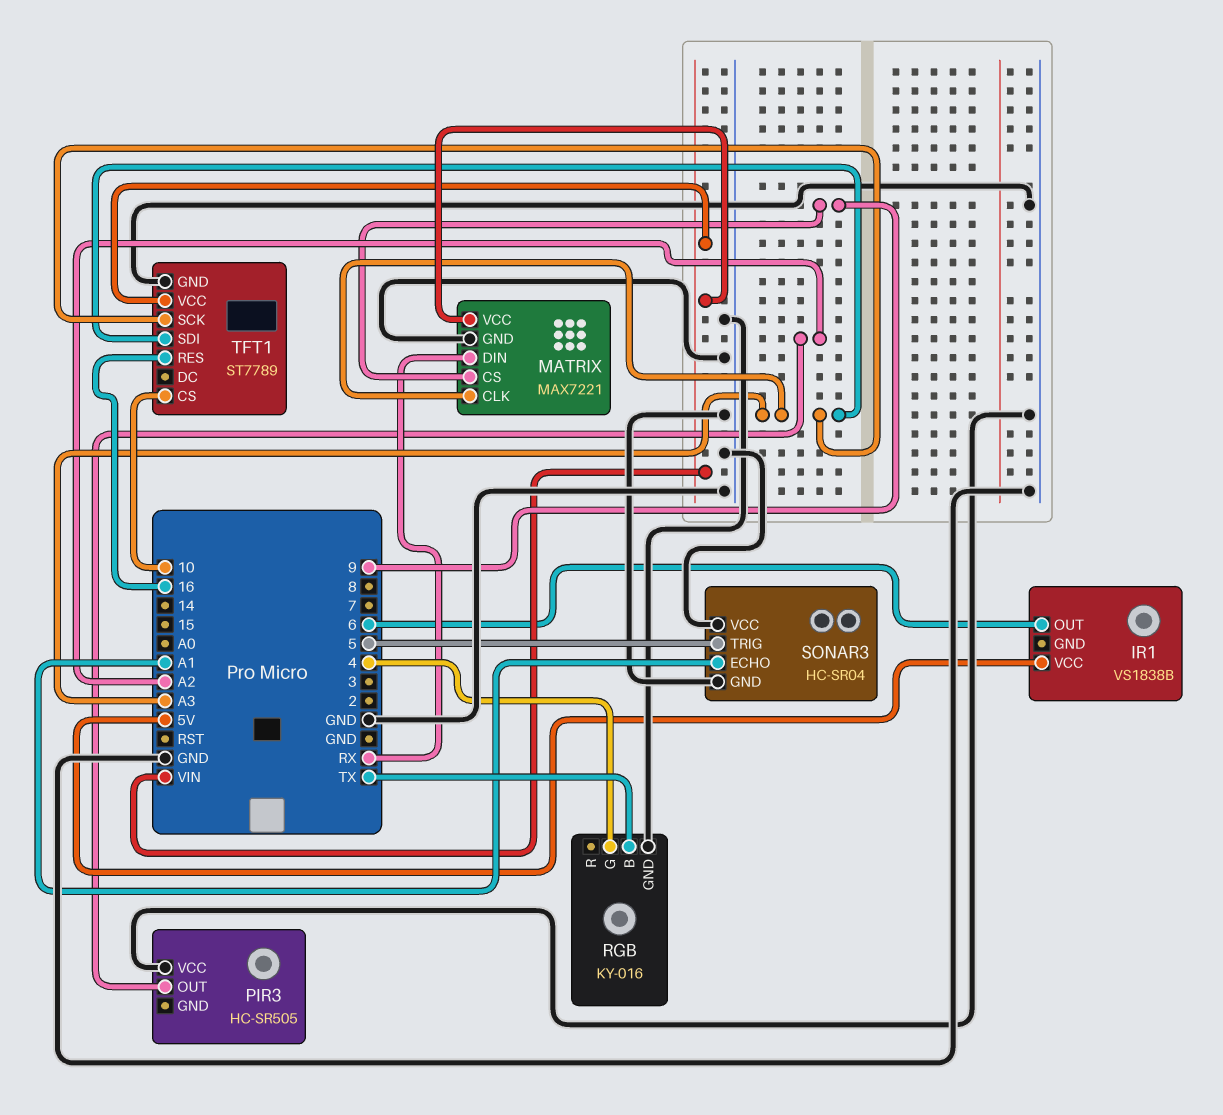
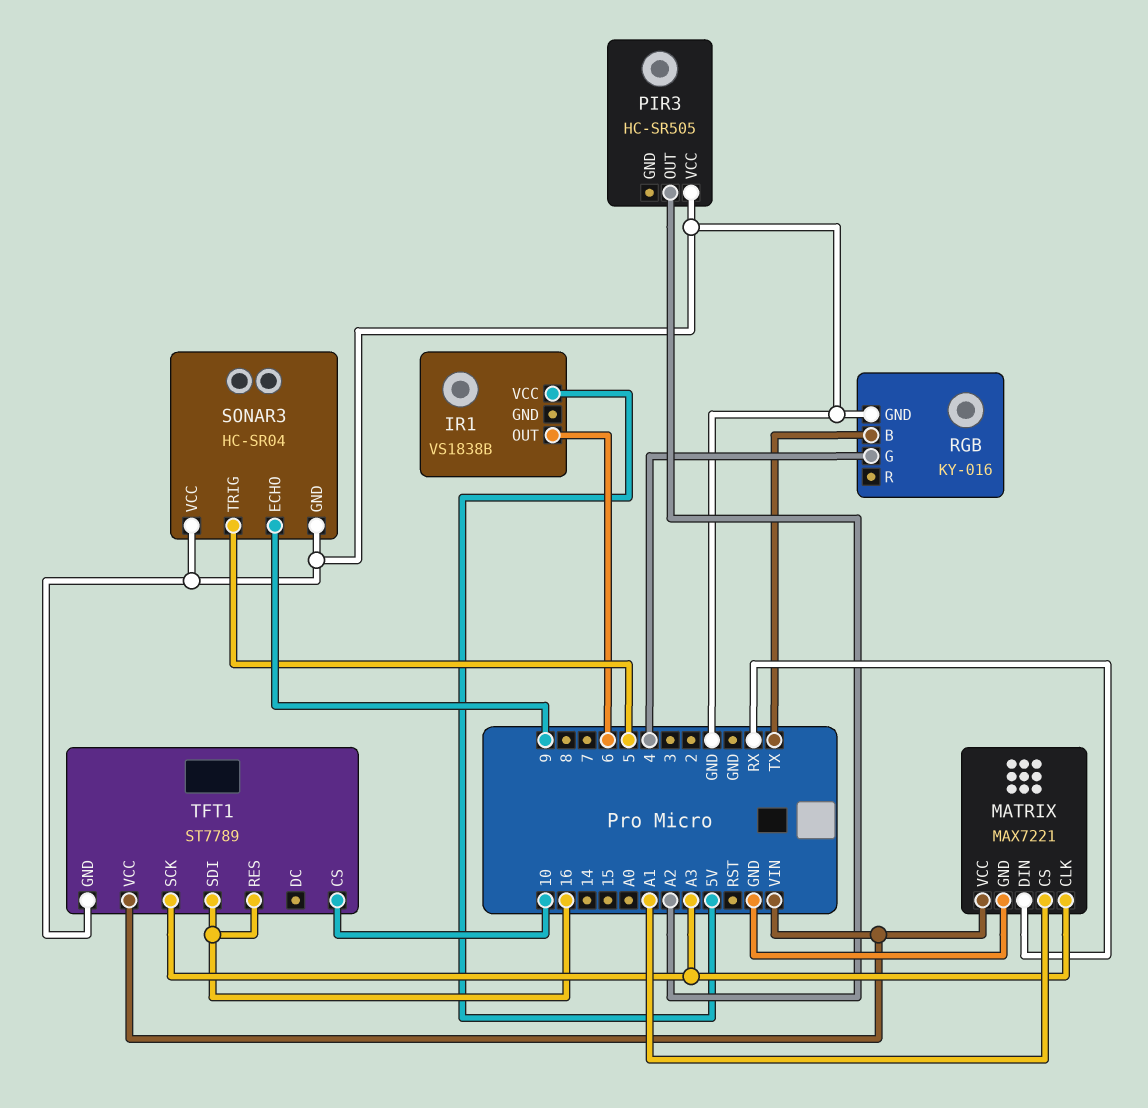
MATRIX pin CS: 9 -> A1
SONAR3 pin ECHO: A1 -> 9
TFT1 pin SDI: A3 -> 16

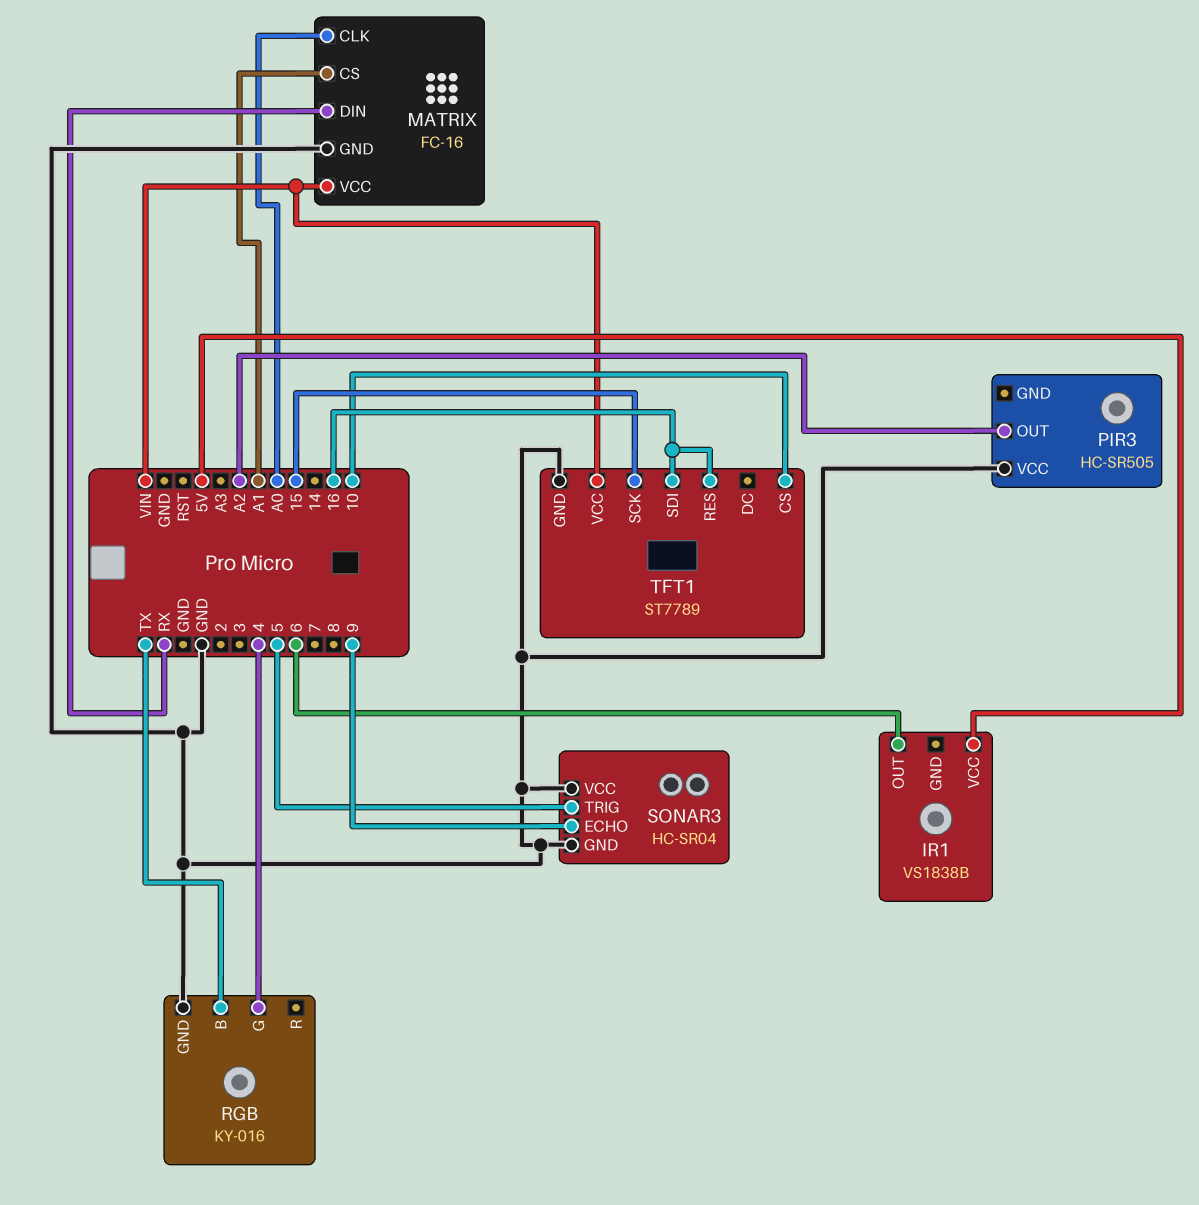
MATRIX: MAX7221 -> FC-16
MATRIX pin CLK: A3 -> A0
TFT1 pin SCK: A3 -> 15

